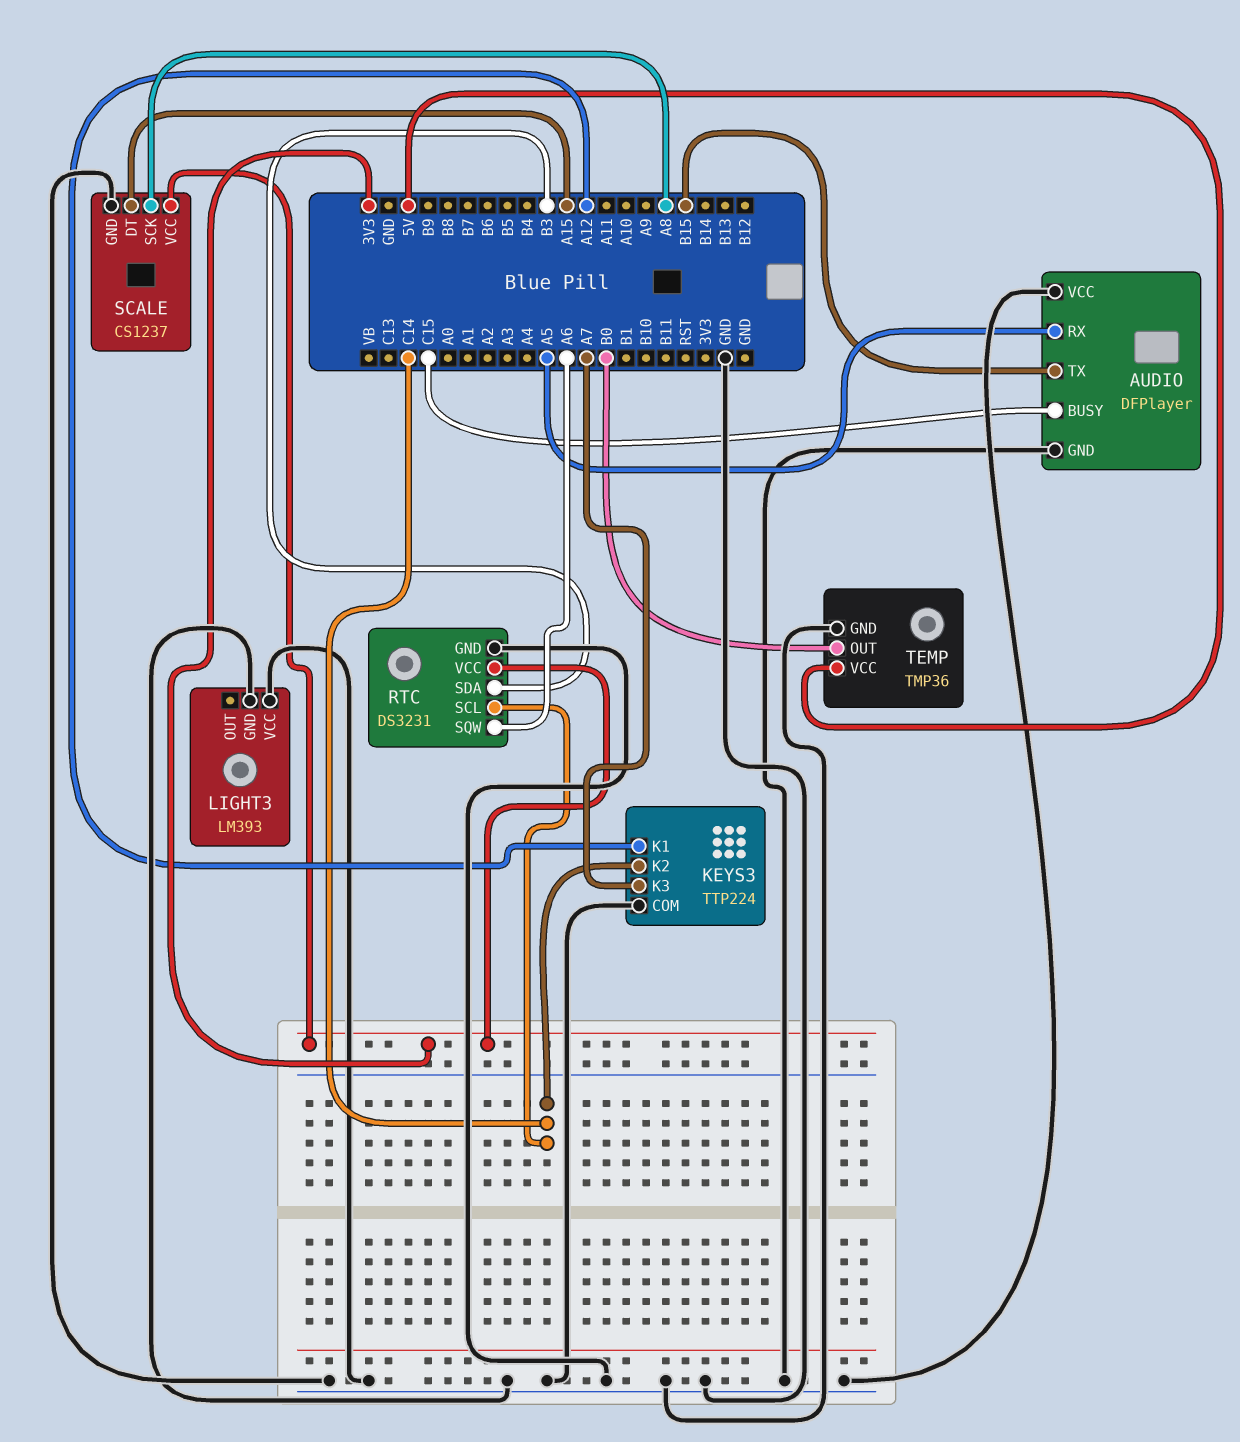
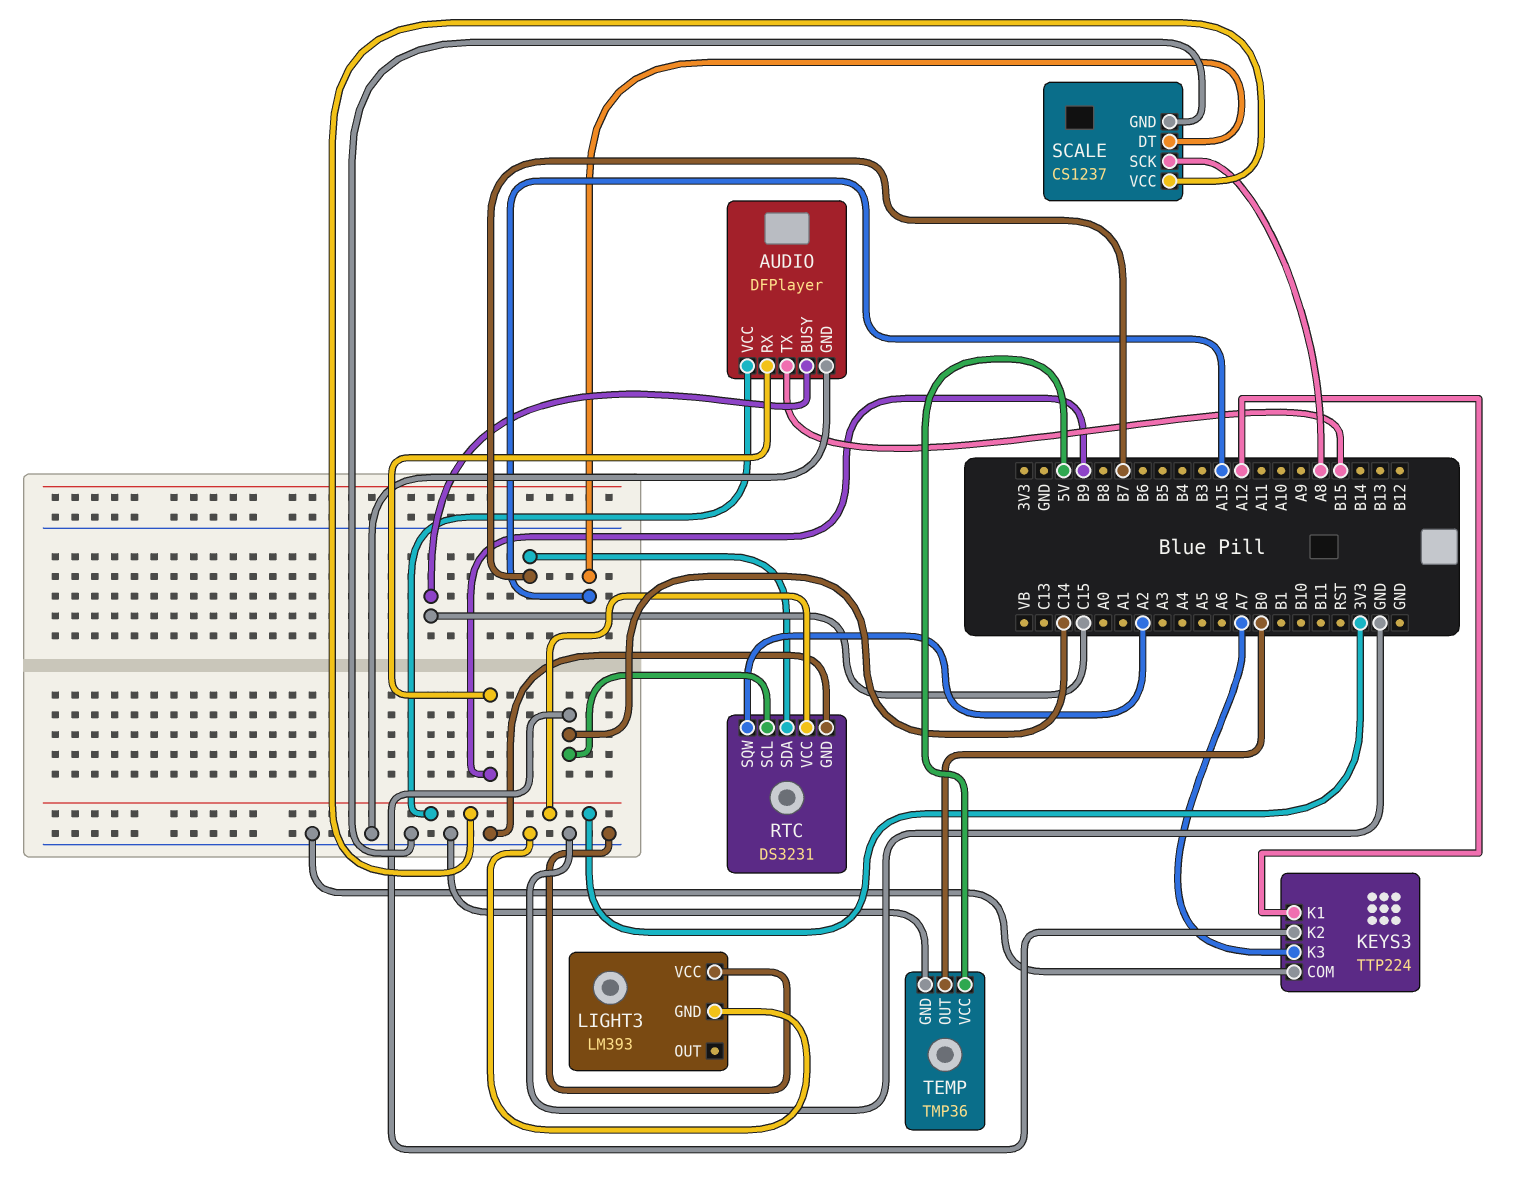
AUDIO pin RX: A5 -> B9
AUDIO pin VCC: GND -> 3V3
RTC pin SDA: B3 -> B7
RTC pin SQW: A6 -> A2

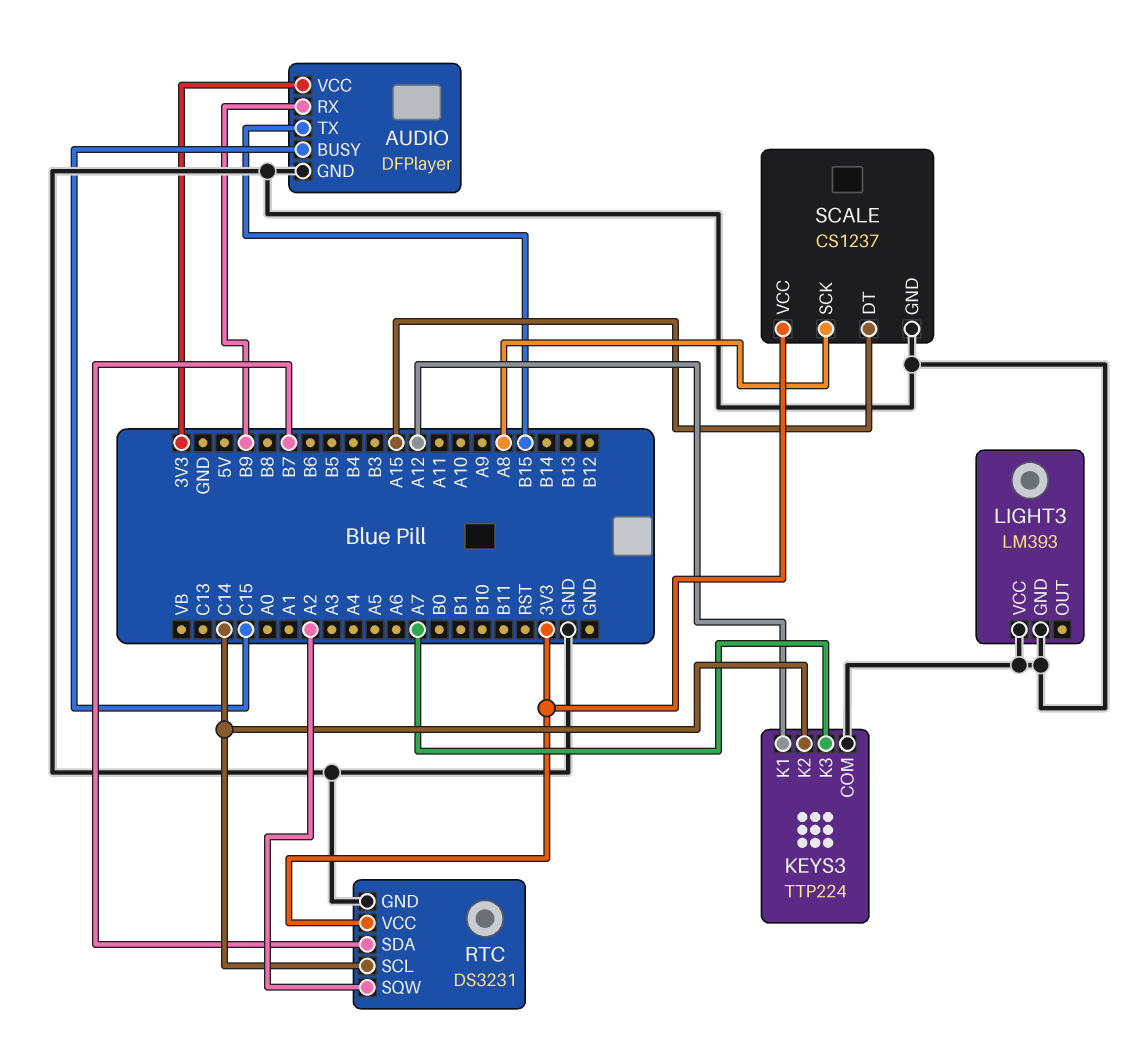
TEMP: TMP36 -> none
TEMP pin GND: GND -> none
TEMP pin OUT: B0 -> none
TEMP pin VCC: 5V -> none

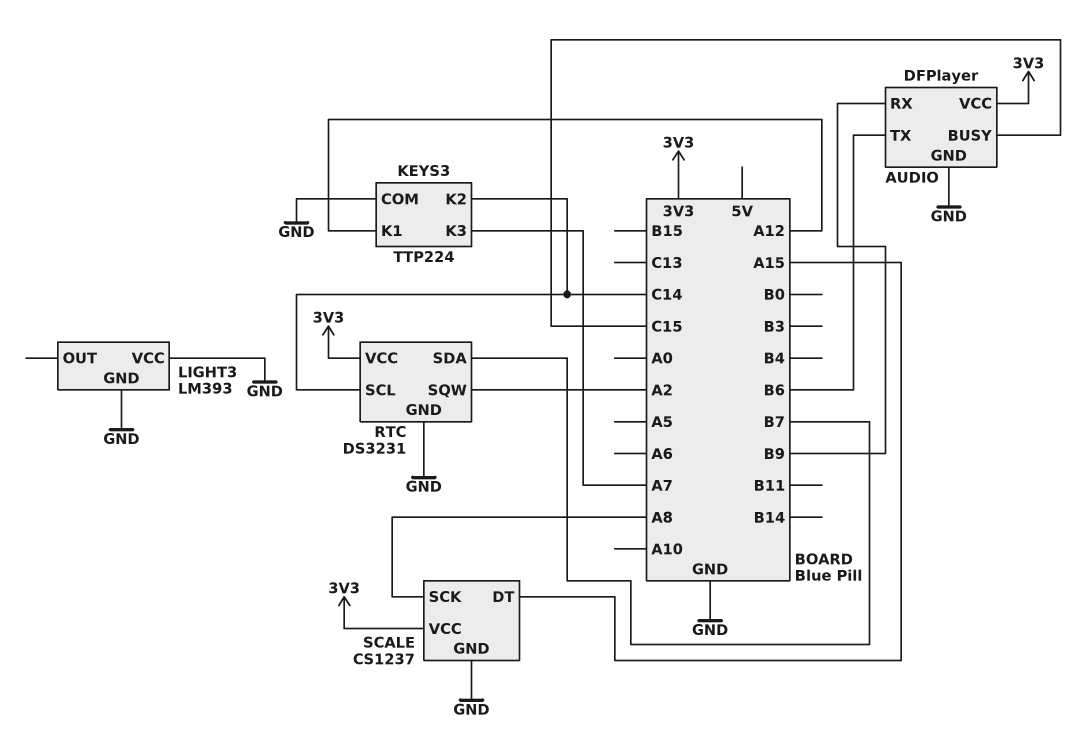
AUDIO pin TX: B15 -> B6

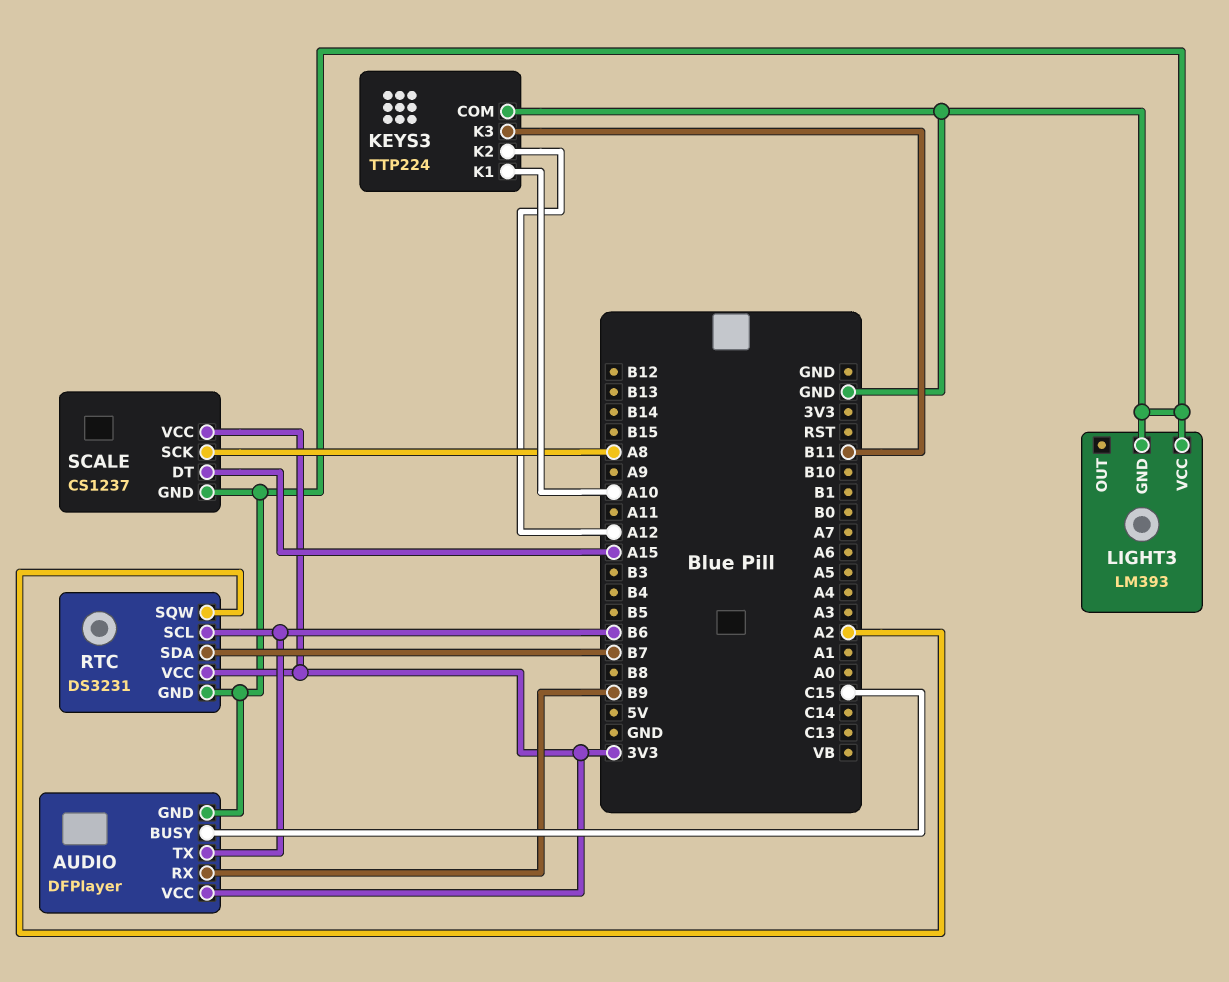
KEYS3 pin K1: A12 -> A10
KEYS3 pin K2: C14 -> A12
KEYS3 pin K3: A7 -> B11
RTC pin SCL: C14 -> B6

